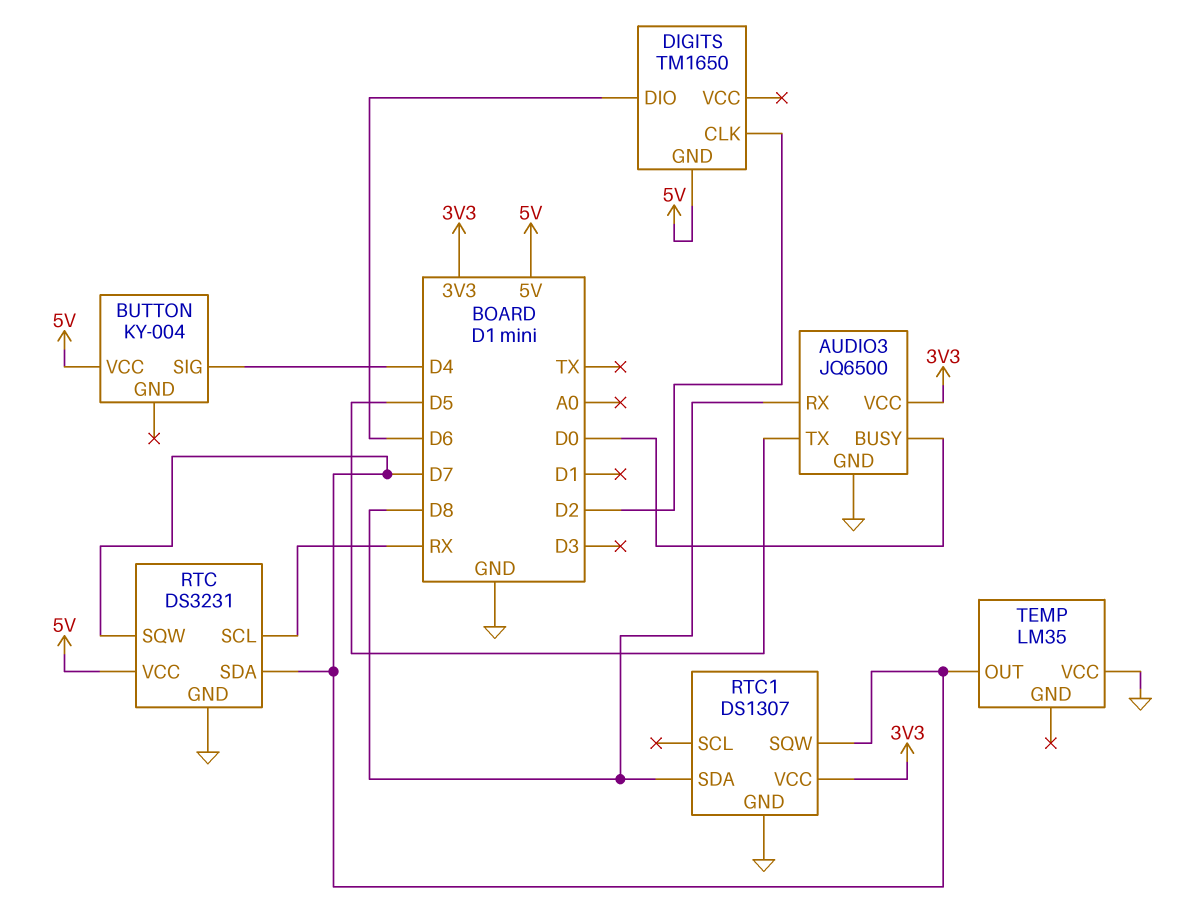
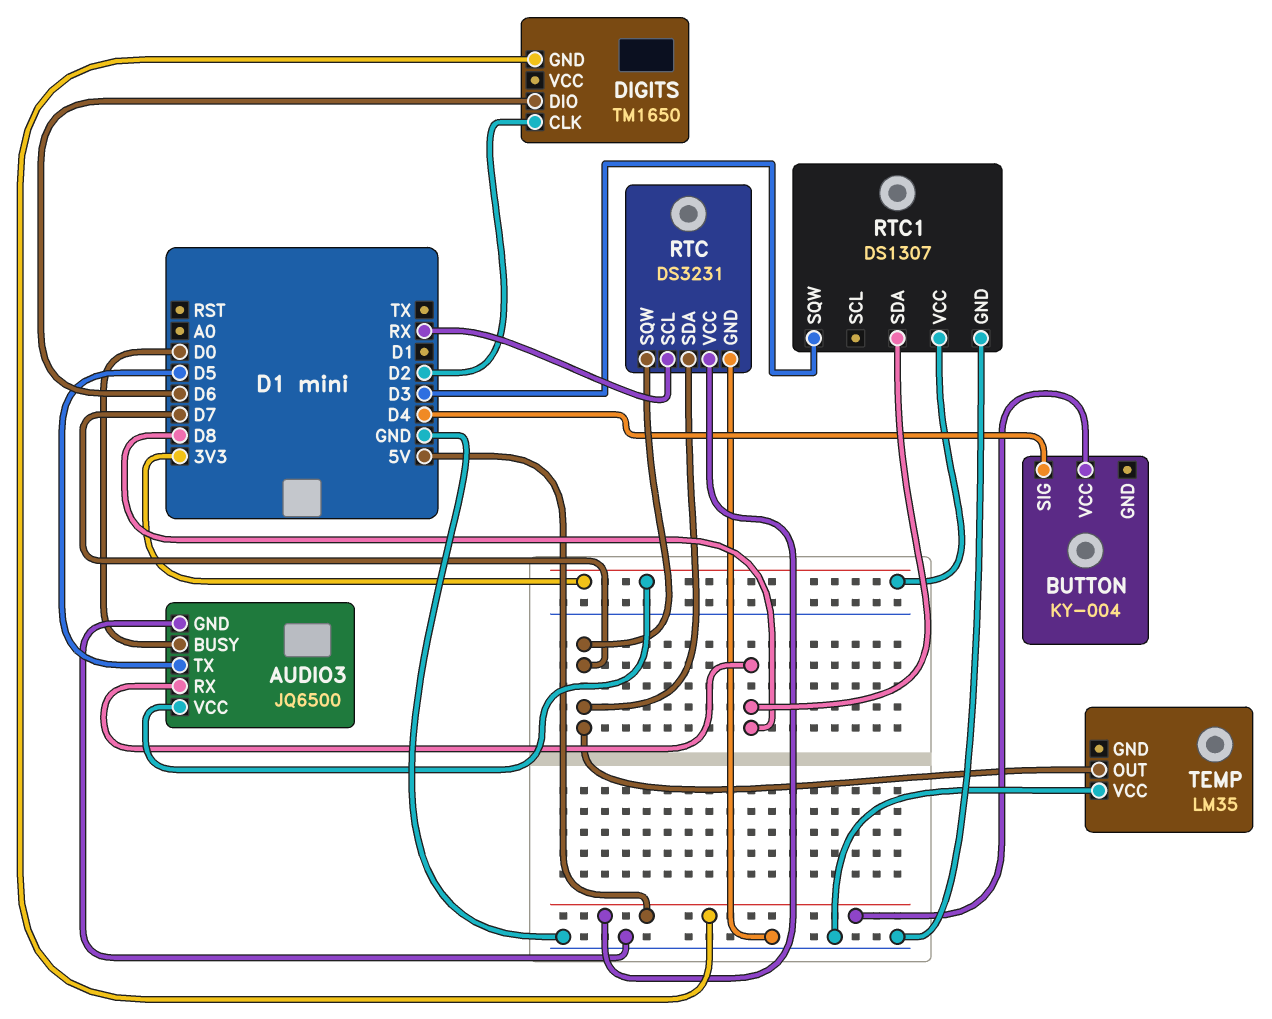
RTC1 pin SQW: D7 -> D3

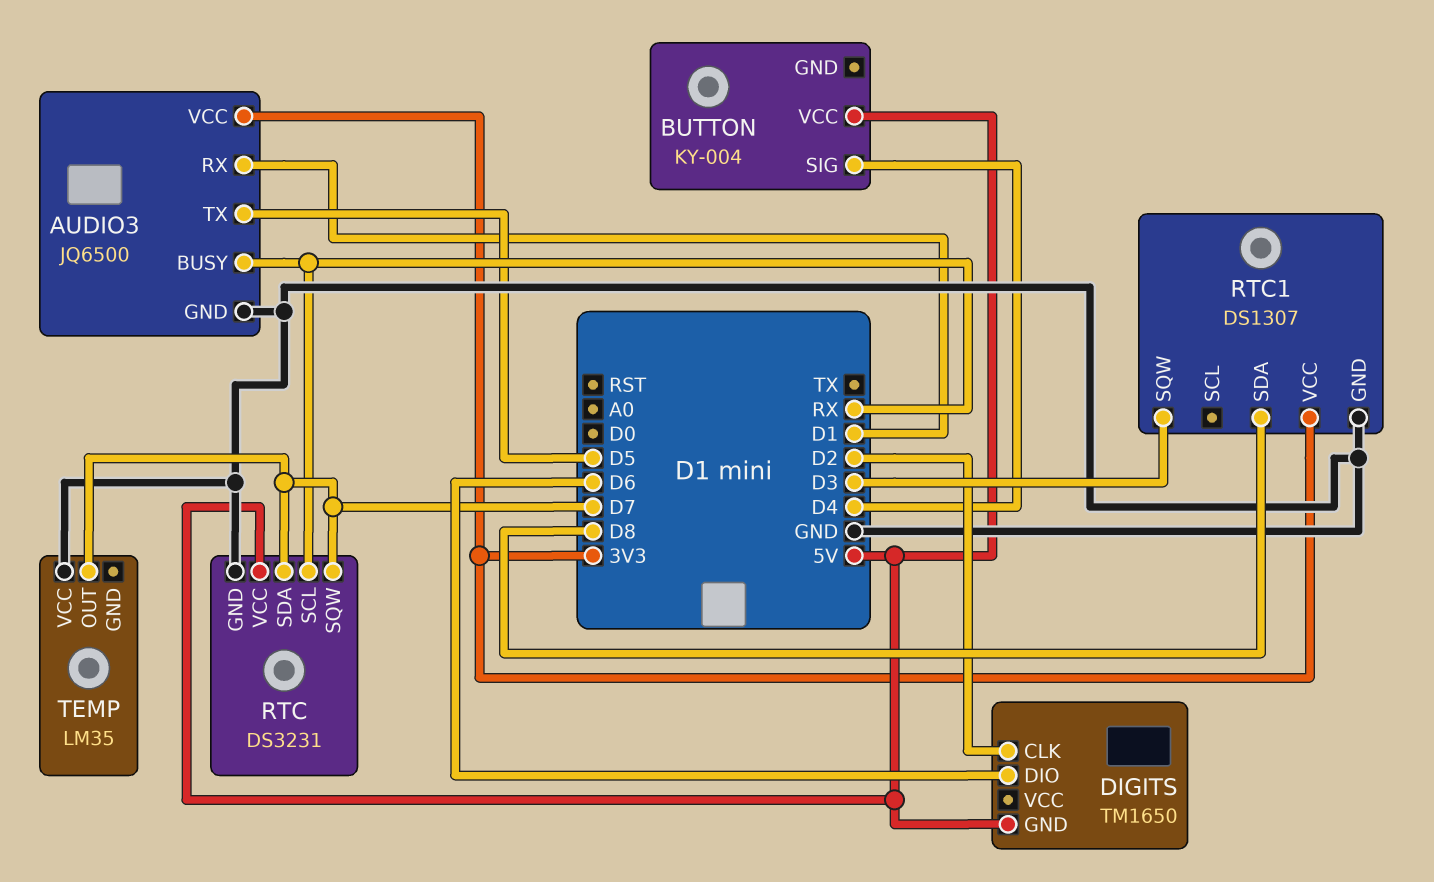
AUDIO3 pin BUSY: D0 -> RX
AUDIO3 pin RX: D8 -> D1

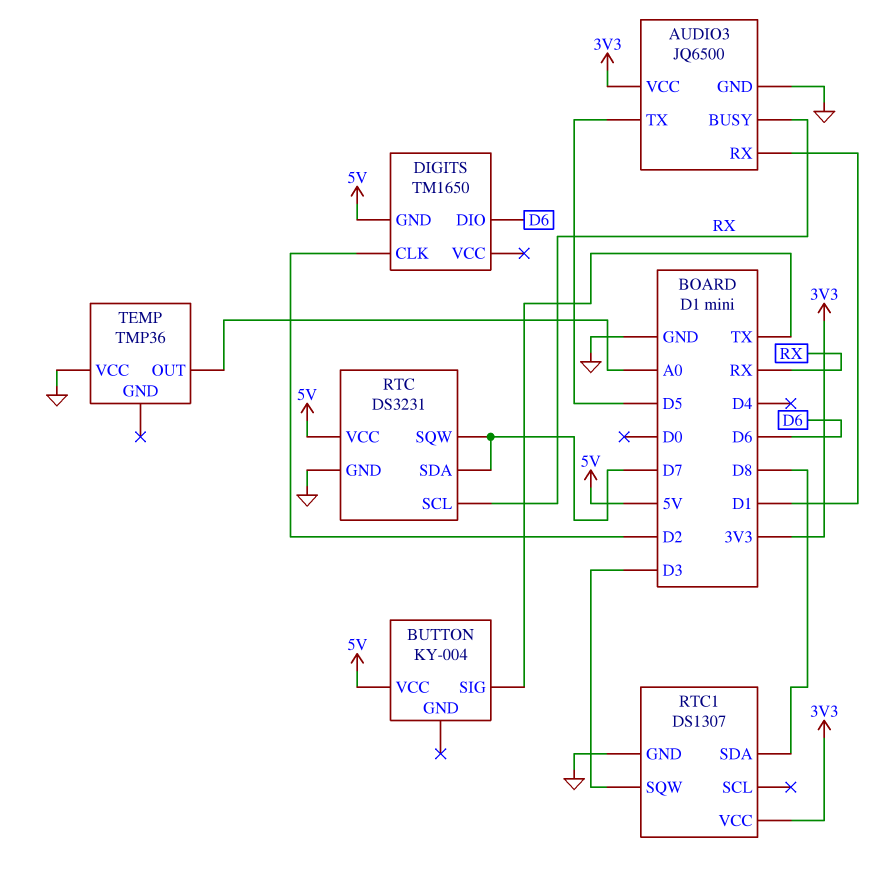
BUTTON pin SIG: D4 -> TX
TEMP: LM35 -> TMP36
TEMP pin OUT: D7 -> A0

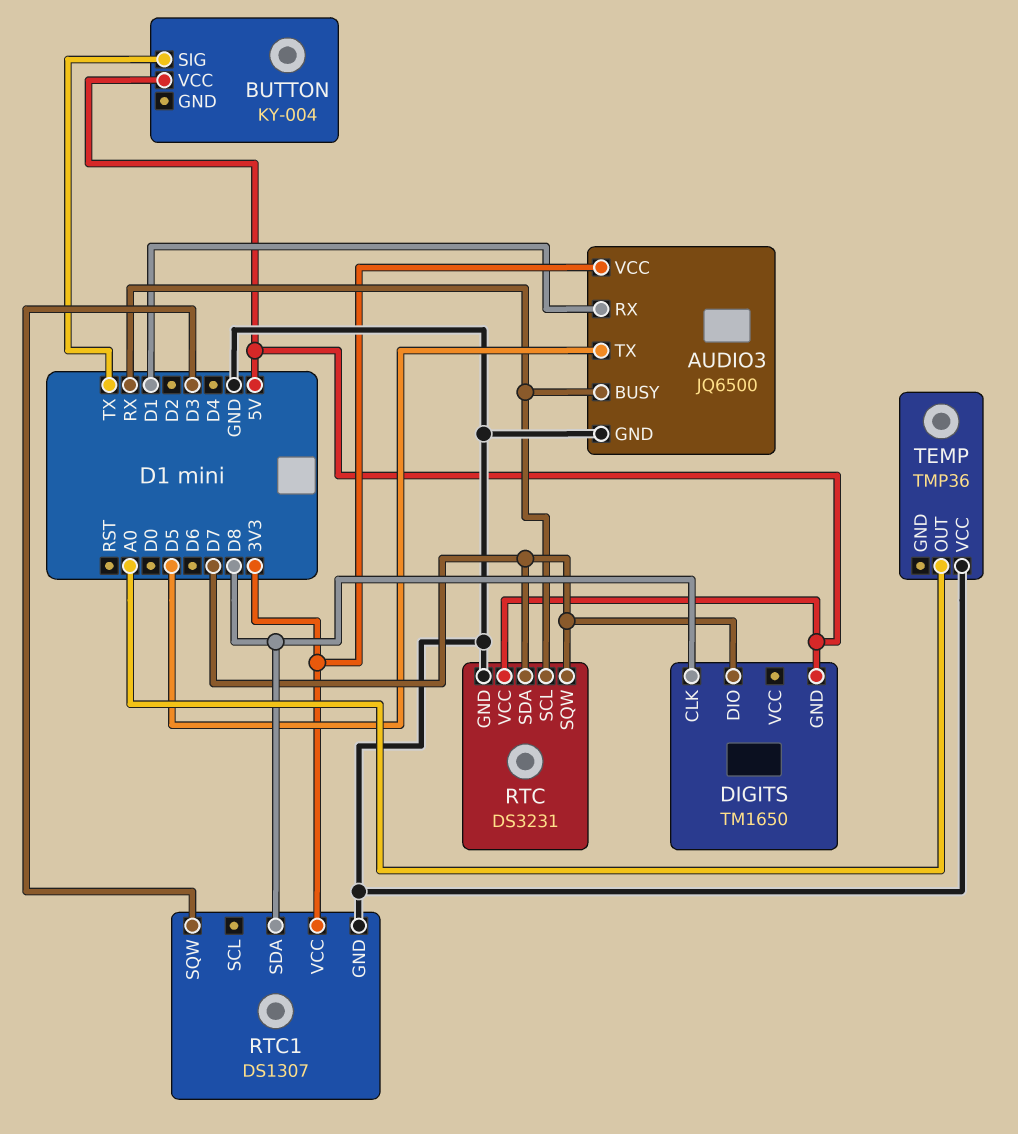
DIGITS pin CLK: D2 -> D8
DIGITS pin DIO: D6 -> D7

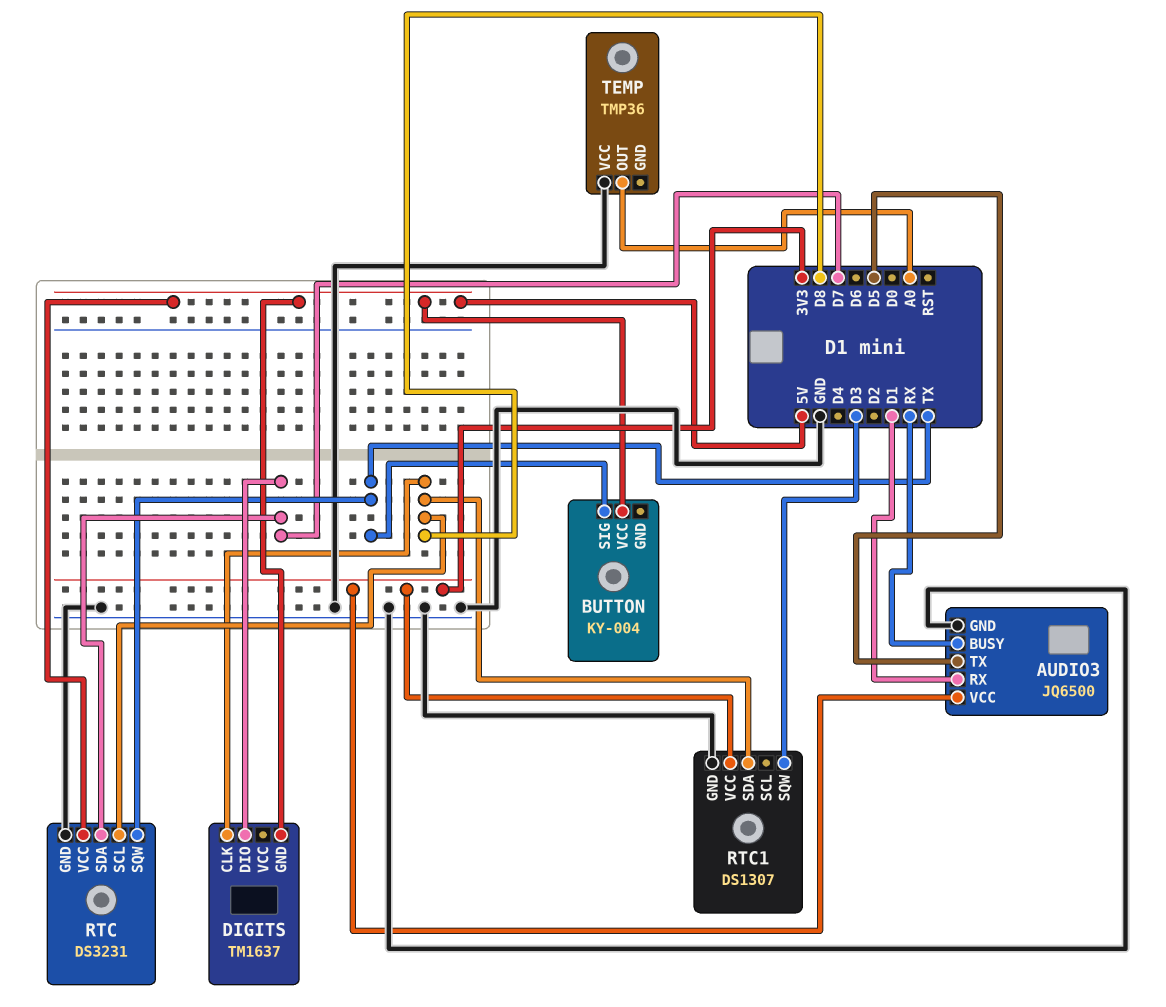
DIGITS: TM1650 -> TM1637
RTC pin SCL: RX -> D8
RTC pin SQW: D7 -> TX

